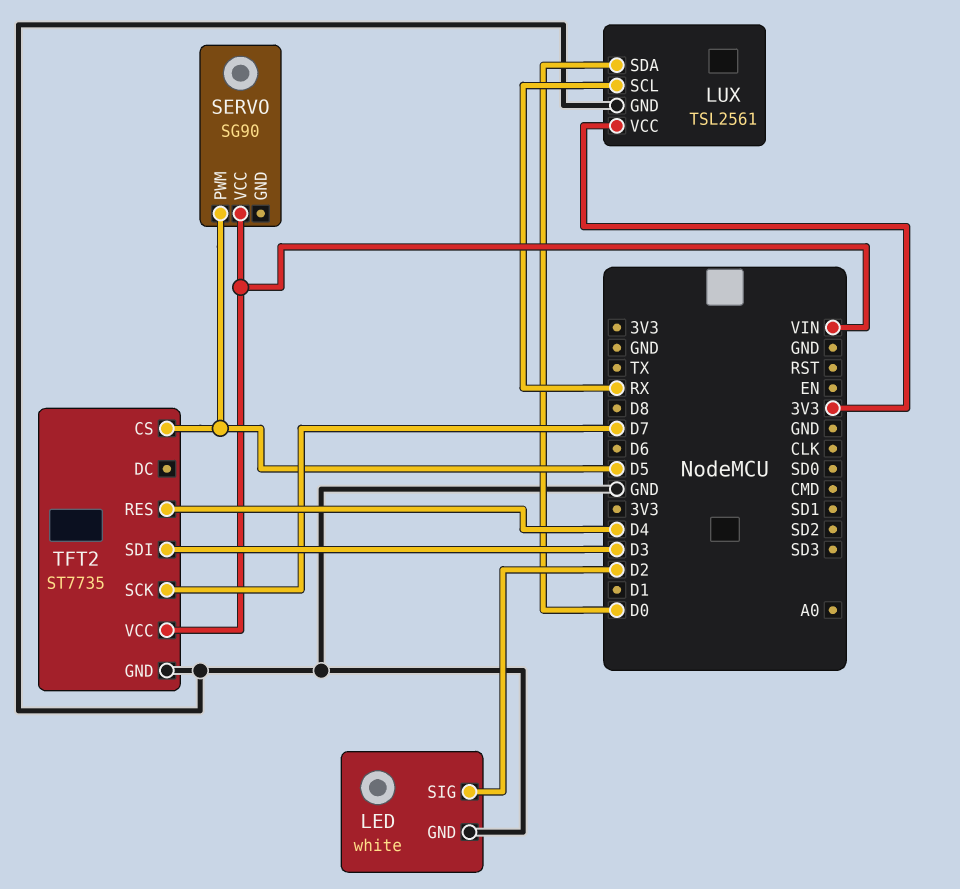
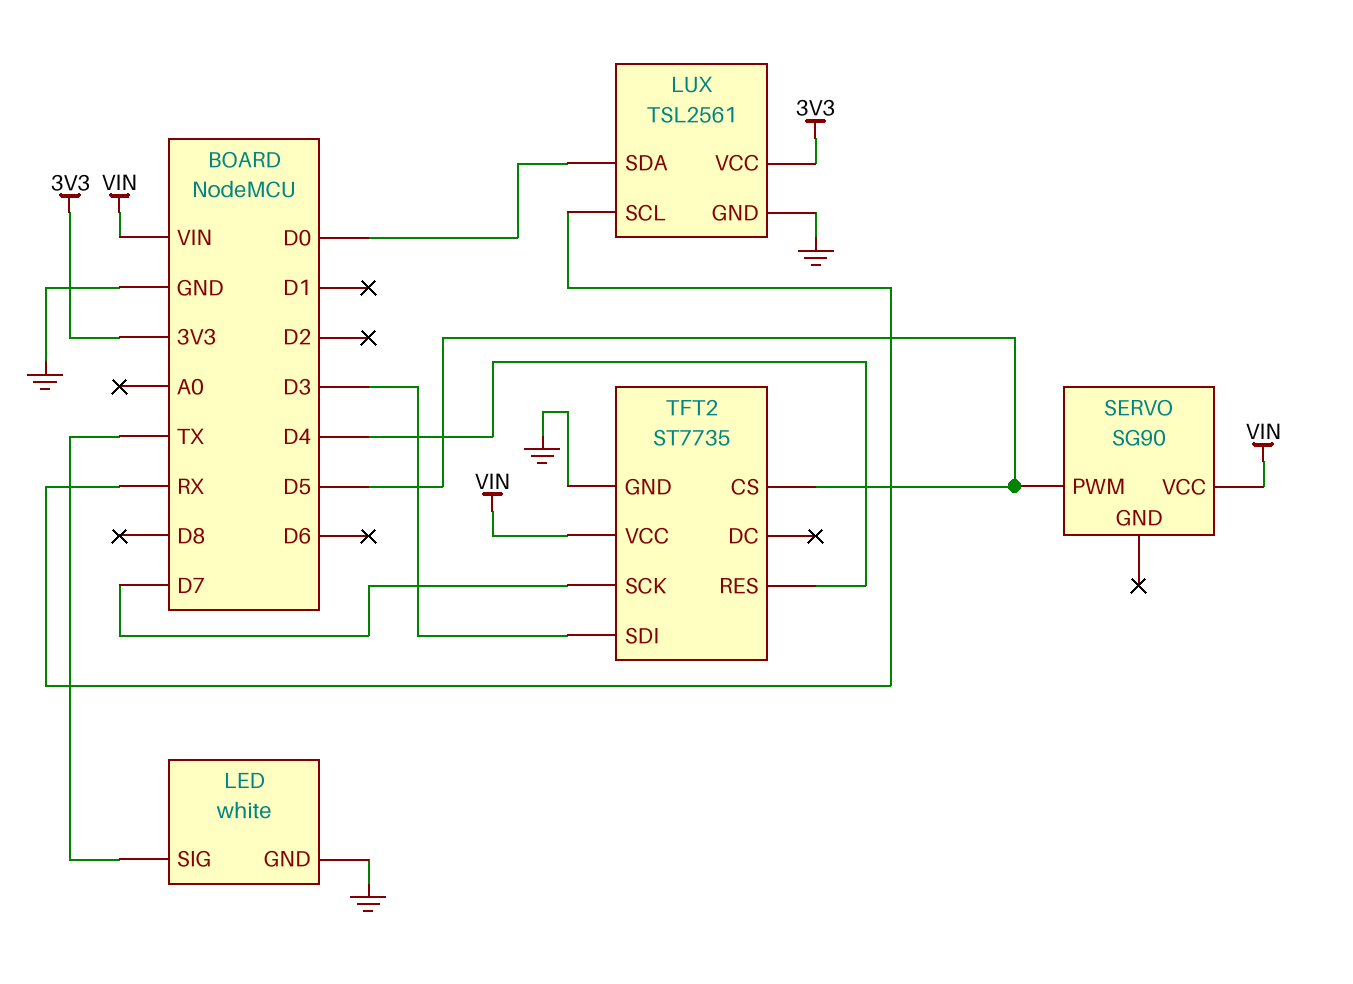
LED pin SIG: D2 -> TX

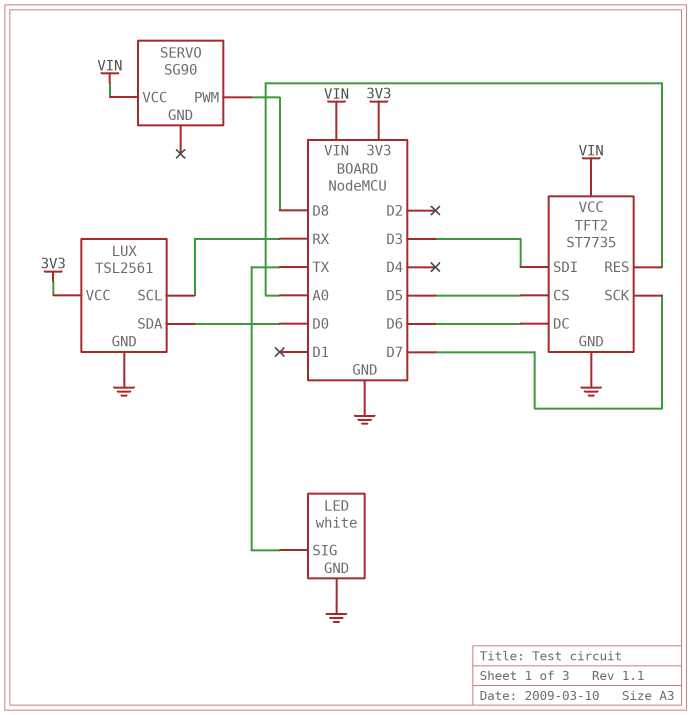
SERVO pin PWM: D5 -> D8
TFT2 pin DC: none -> D6
TFT2 pin RES: D4 -> A0

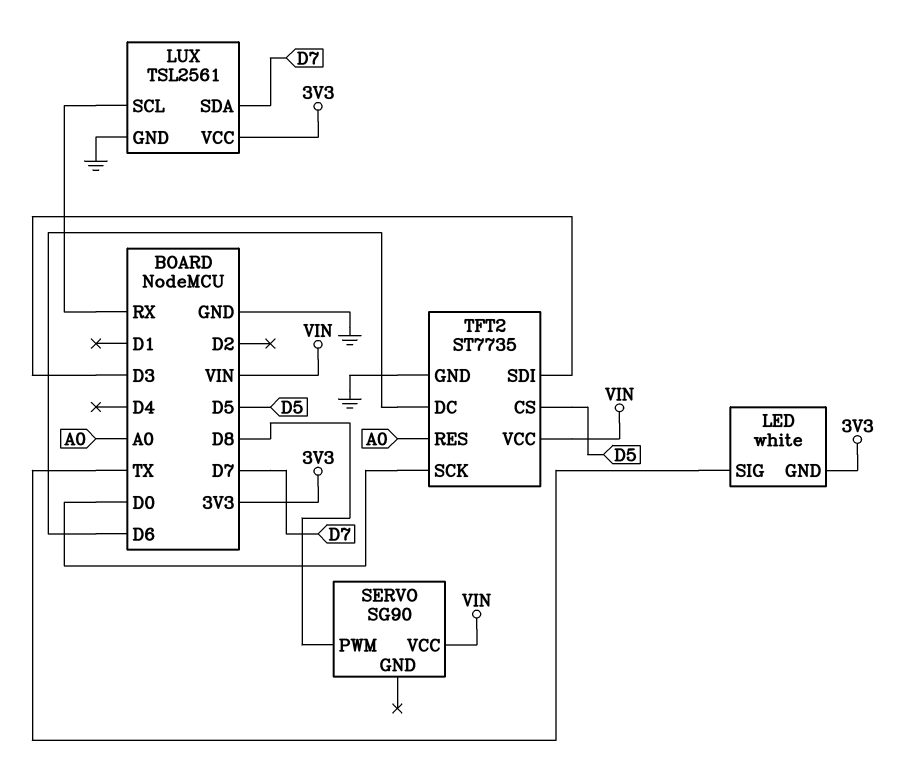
LED pin GND: GND -> 3V3
LUX pin SDA: D0 -> D7
TFT2 pin SCK: D7 -> D0

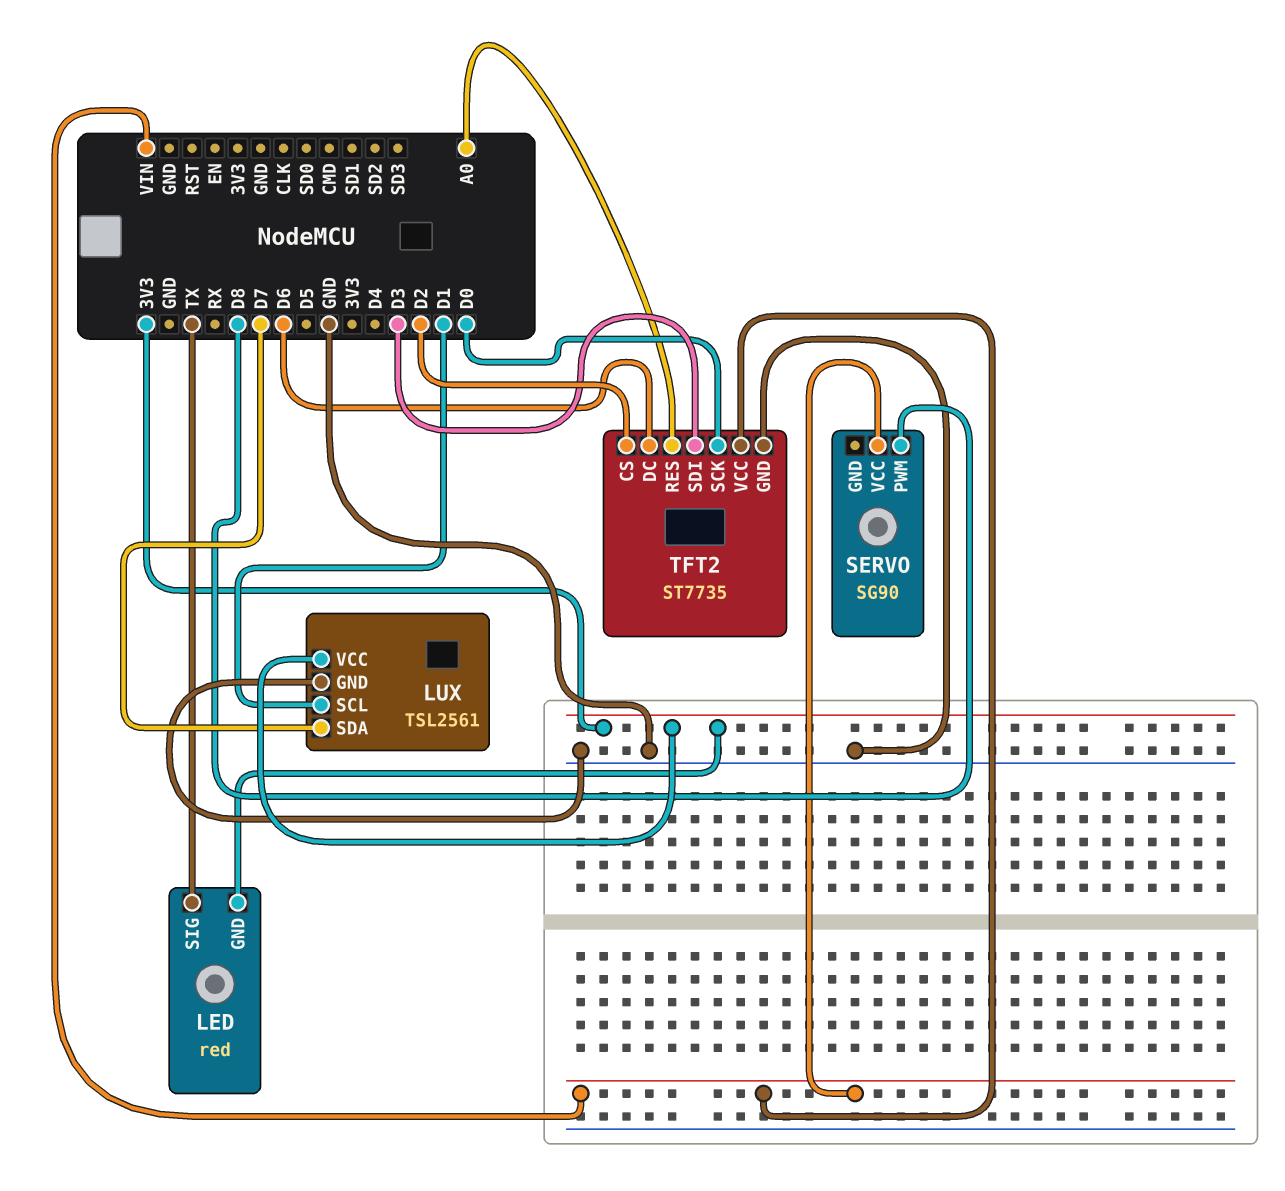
LED: white -> red
LUX pin SCL: RX -> D1
TFT2 pin CS: D5 -> D2

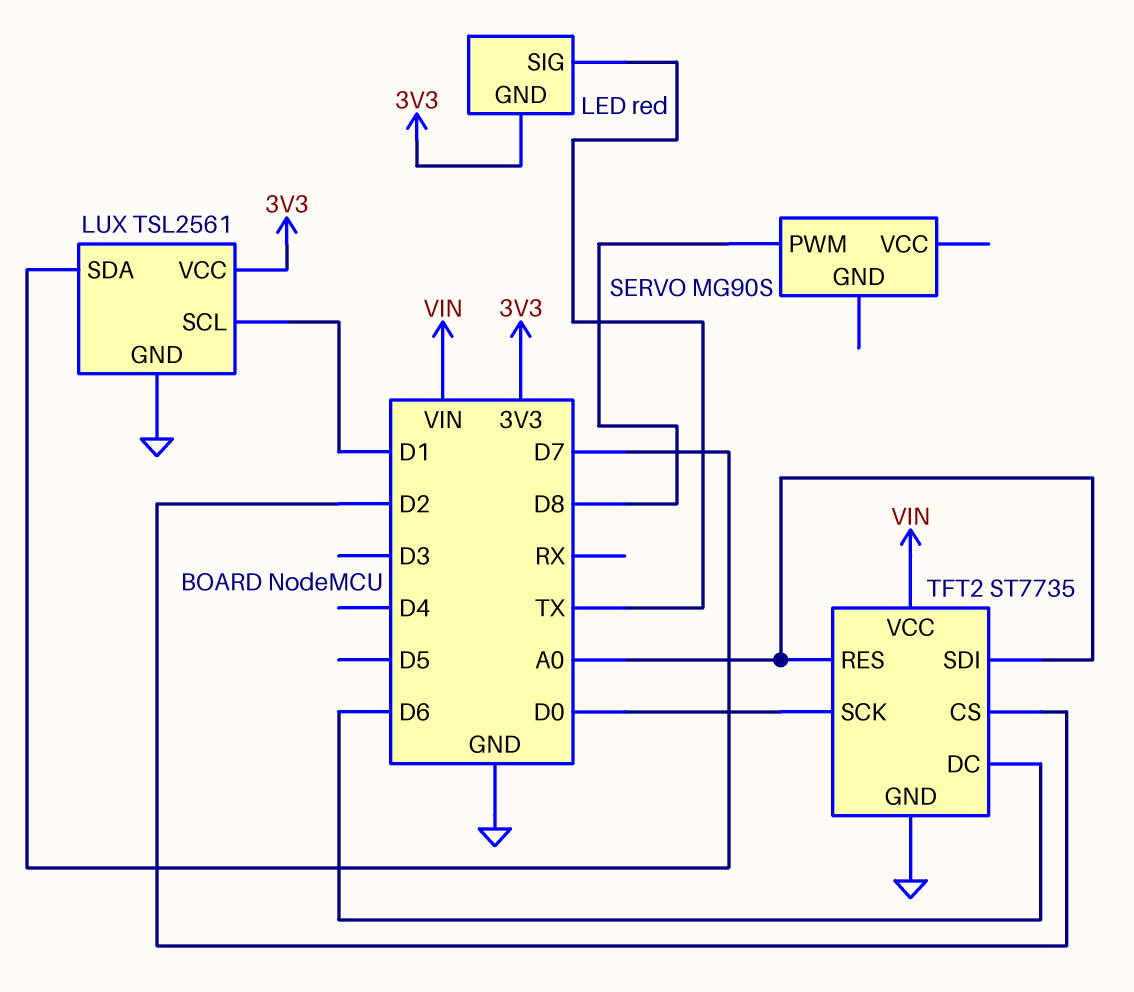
SERVO: SG90 -> MG90S
SERVO pin VCC: VIN -> none
TFT2 pin SDI: D3 -> A0

